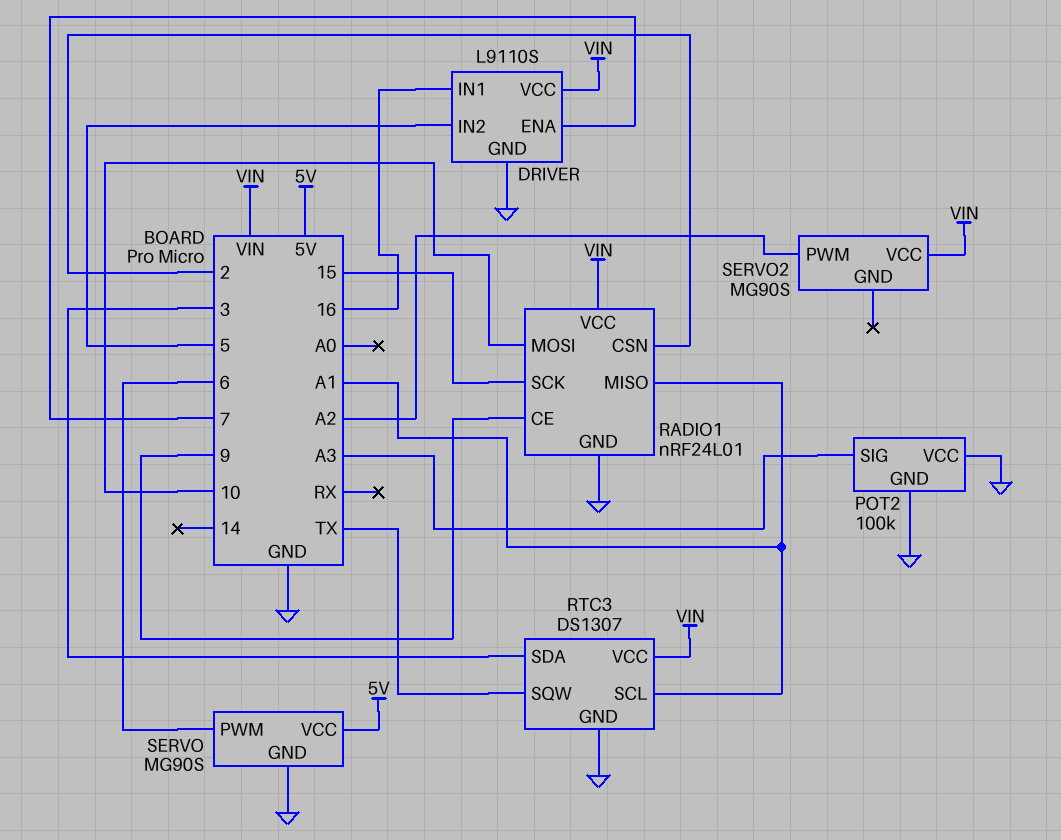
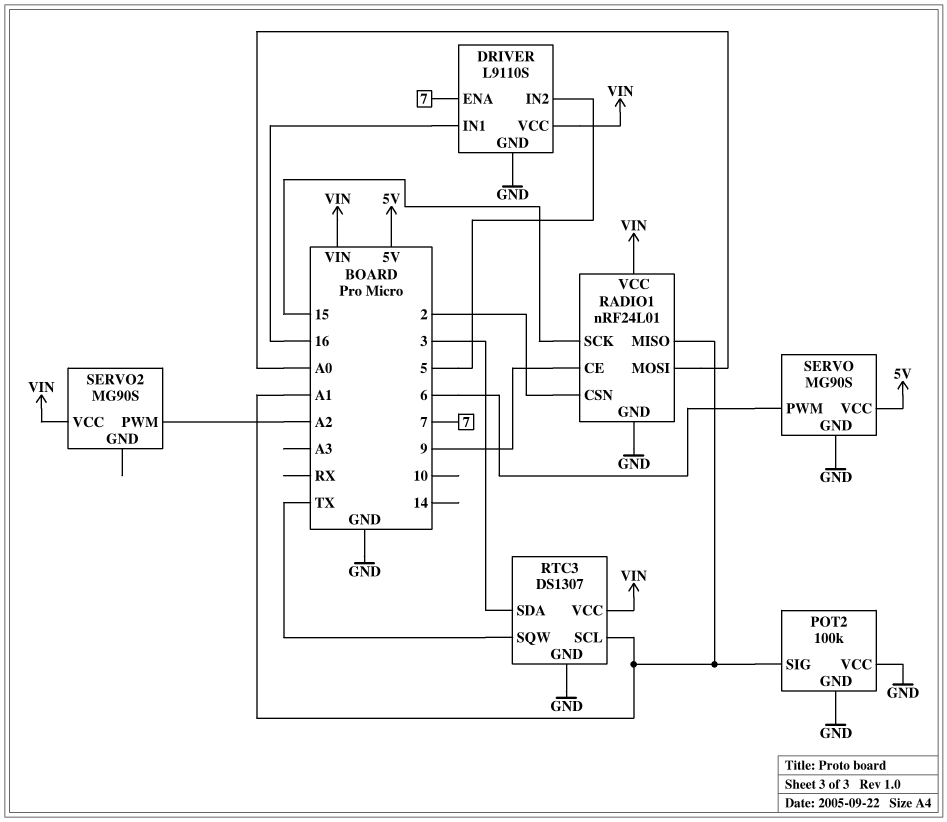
POT2 pin SIG: A3 -> A1
RADIO1 pin MOSI: 10 -> A0

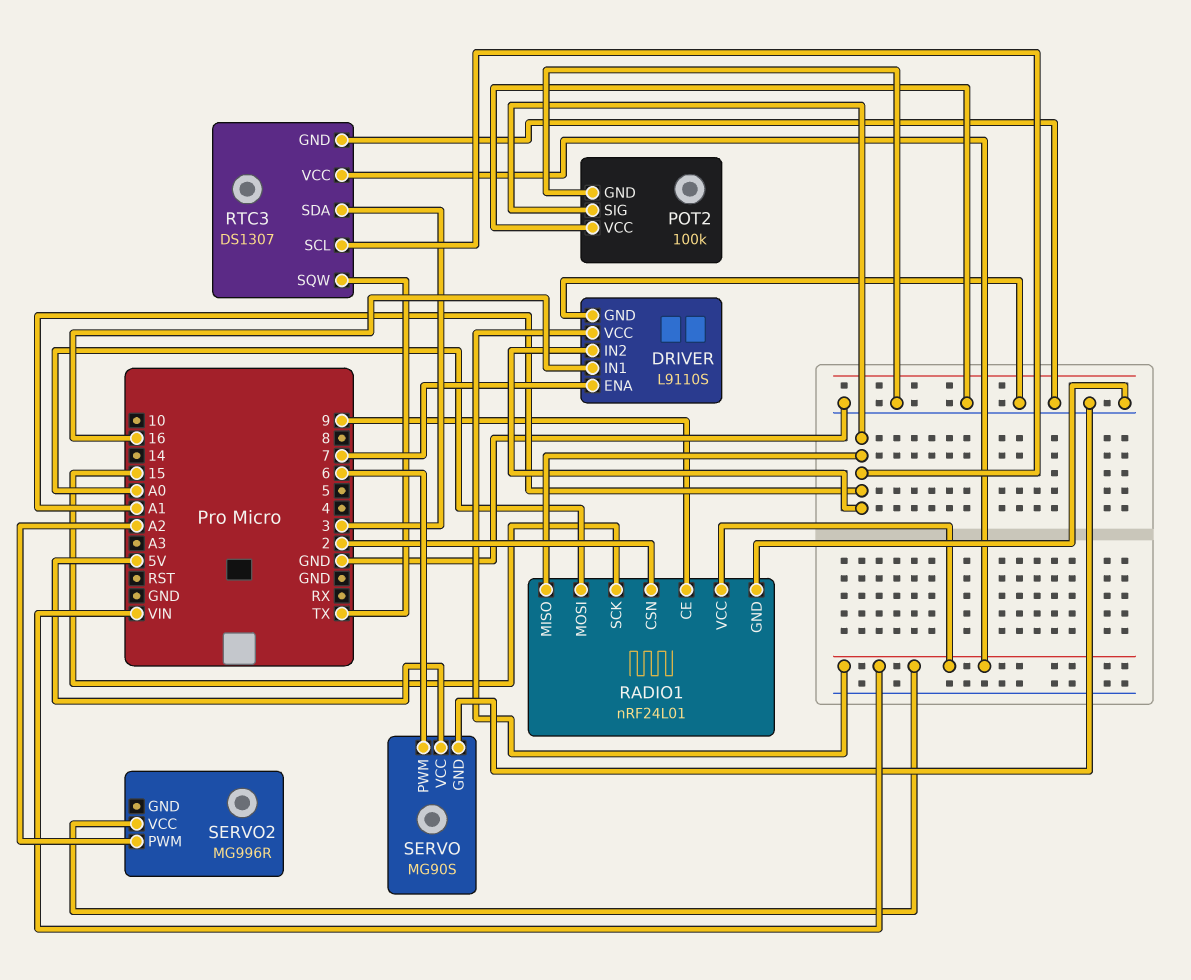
DRIVER pin IN2: 5 -> A1
SERVO2: MG90S -> MG996R

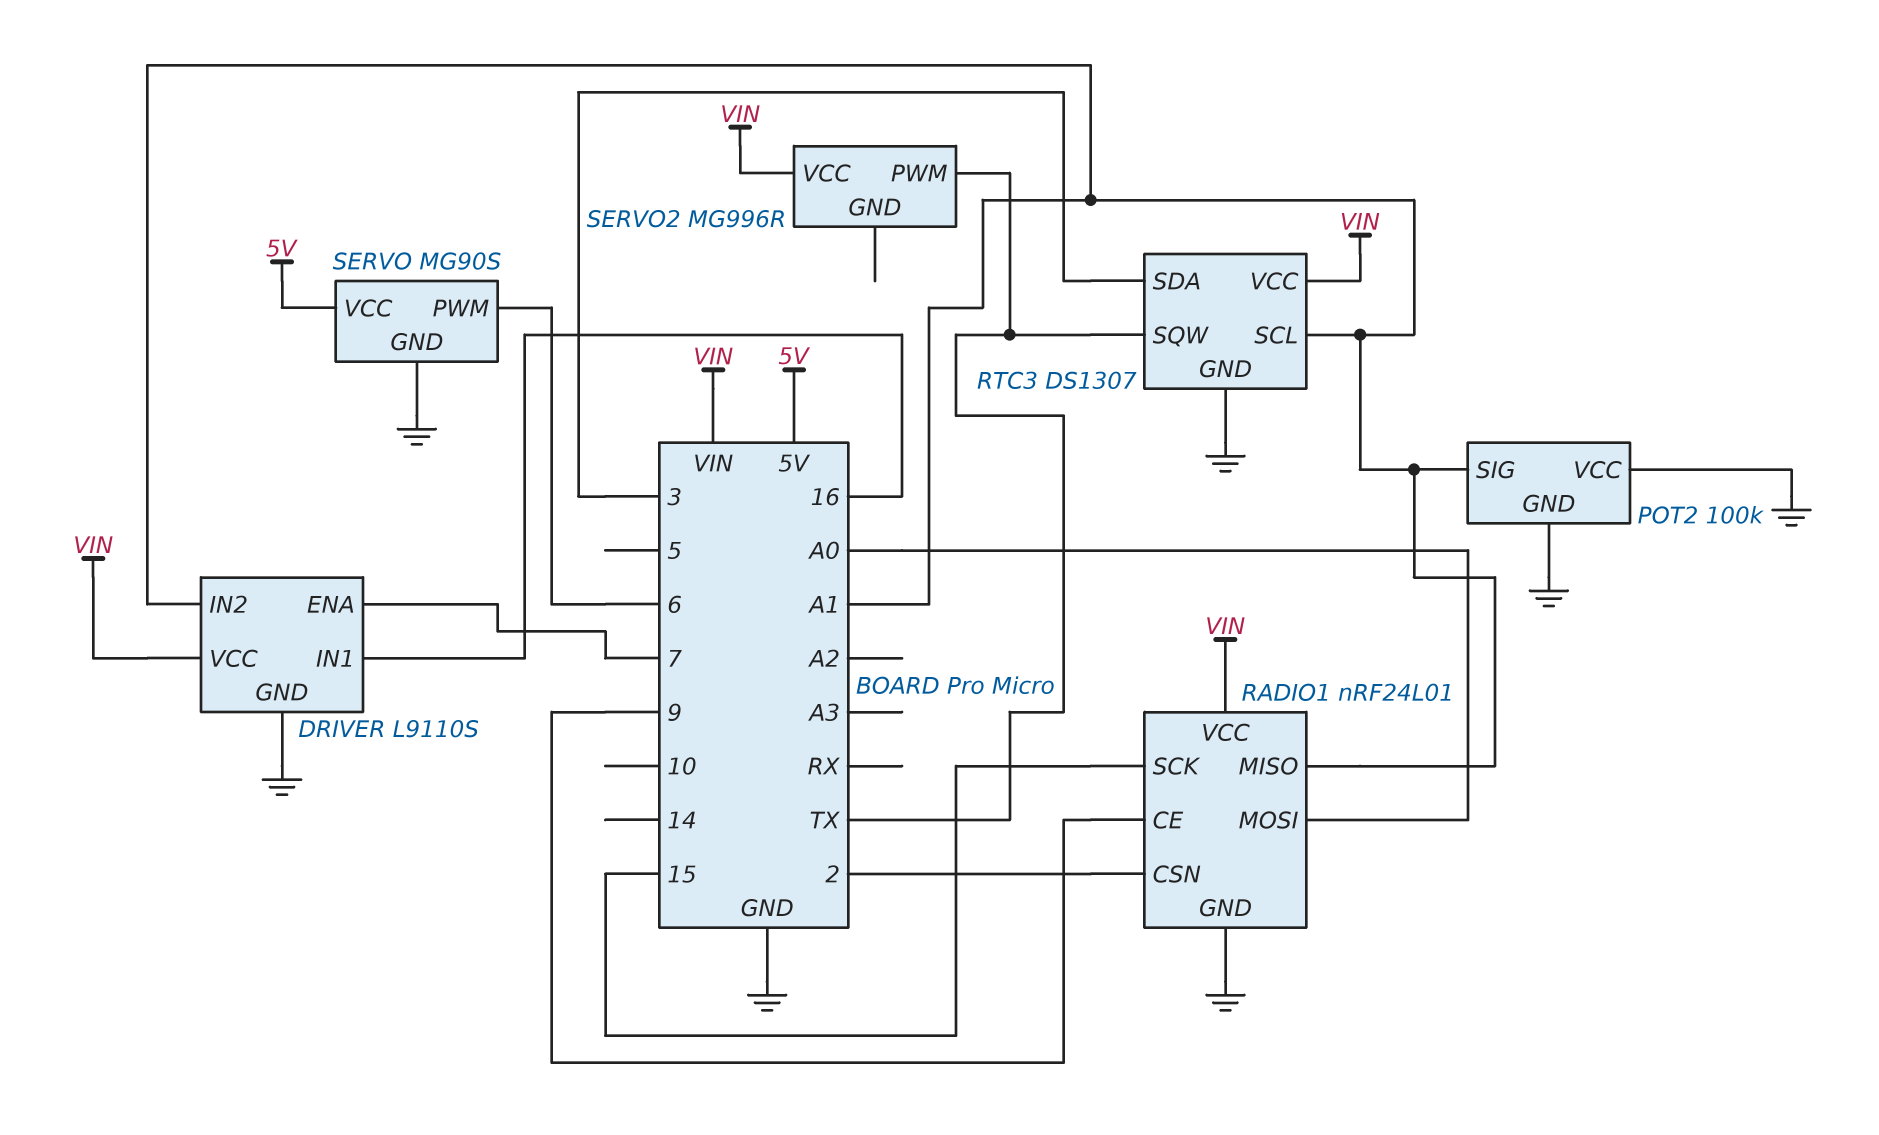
SERVO2 pin PWM: A2 -> TX

